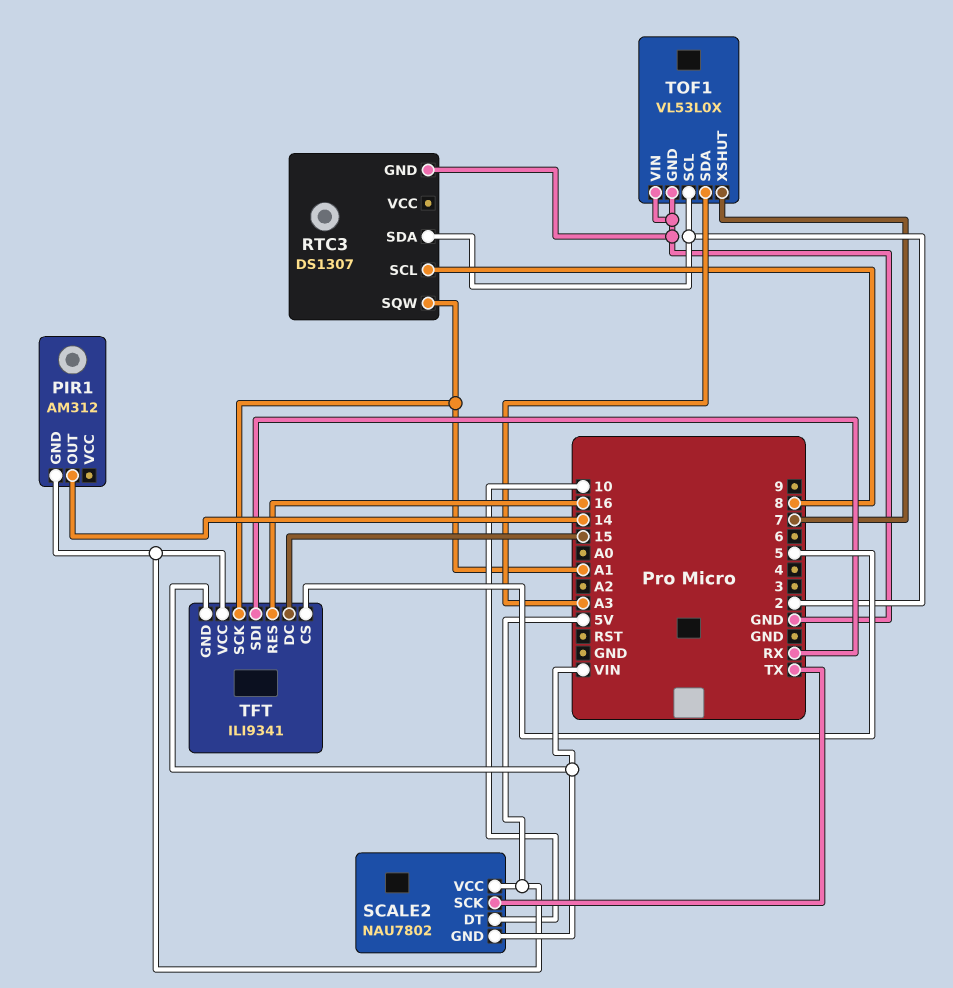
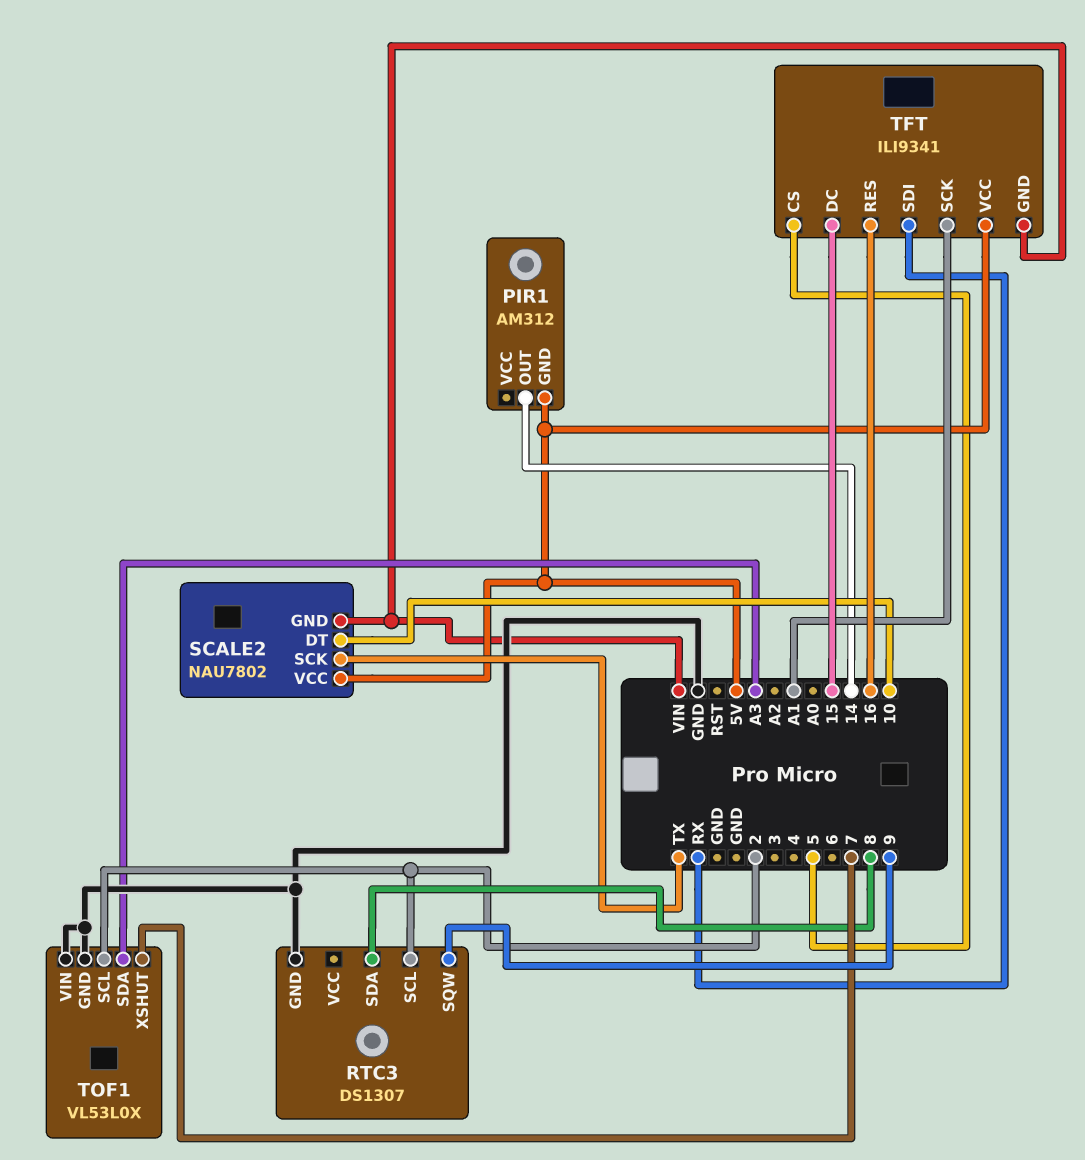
RTC3 pin SCL: 8 -> 2
RTC3 pin SDA: 2 -> 8
RTC3 pin SQW: A1 -> 9

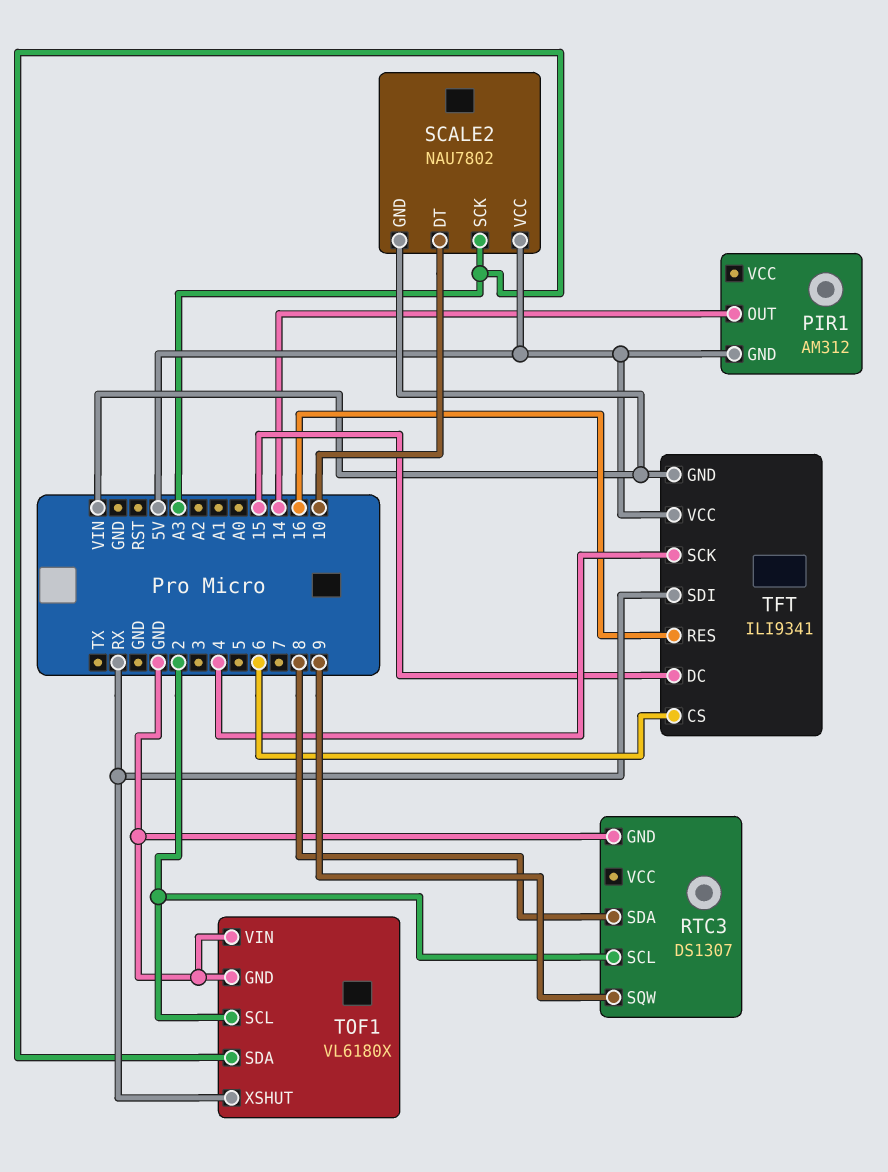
SCALE2 pin SCK: TX -> A3
TFT pin CS: 5 -> 6
TFT pin SCK: A1 -> 4
TOF1: VL53L0X -> VL6180X
TOF1 pin XSHUT: 7 -> RX

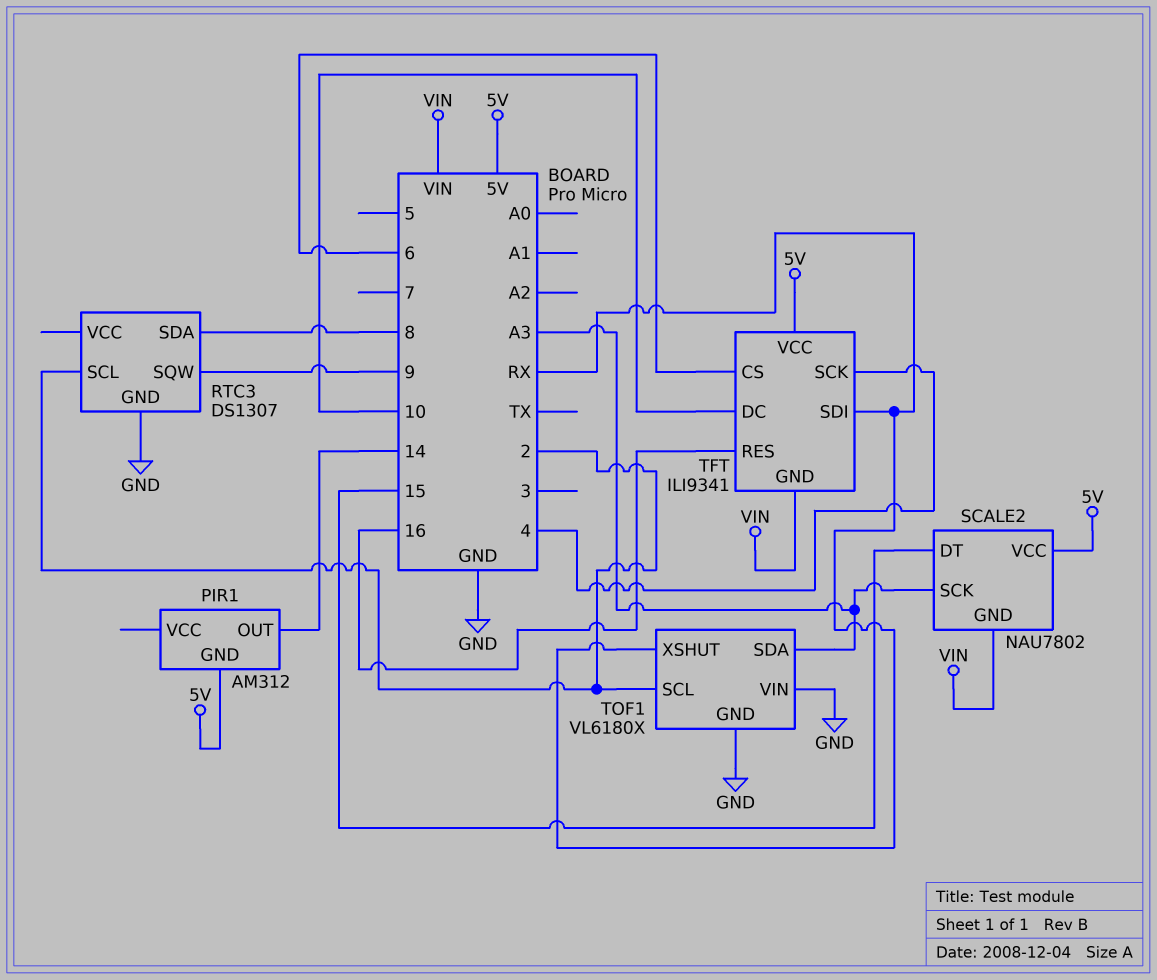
SCALE2 pin DT: 10 -> 15
TFT pin DC: 15 -> 10

